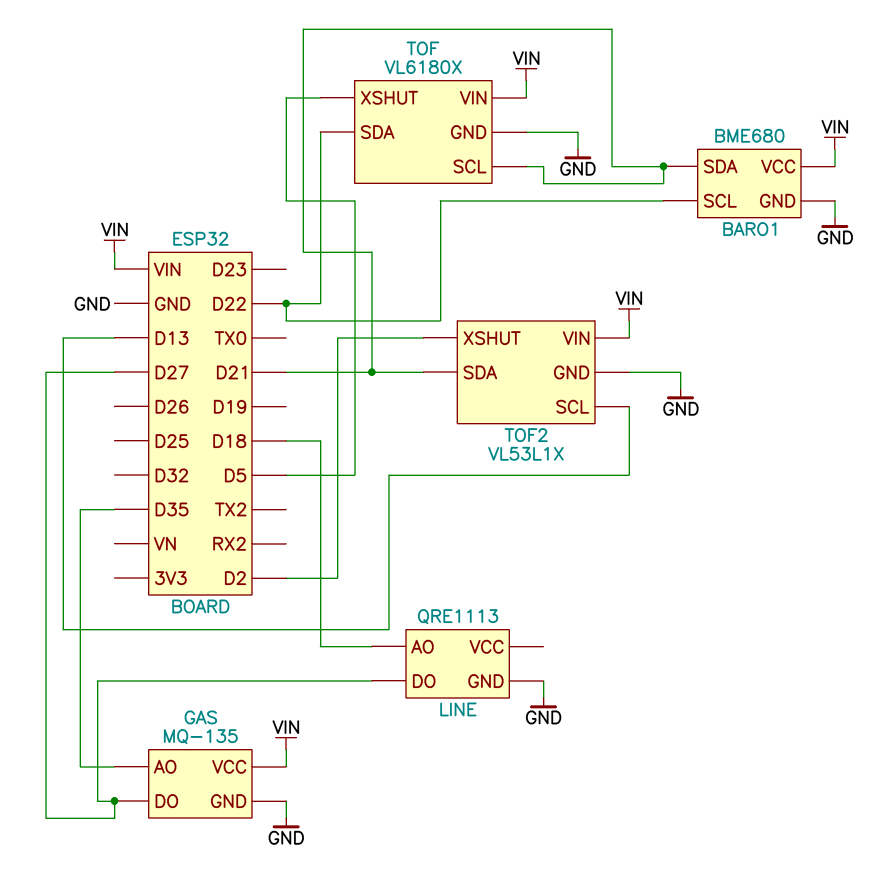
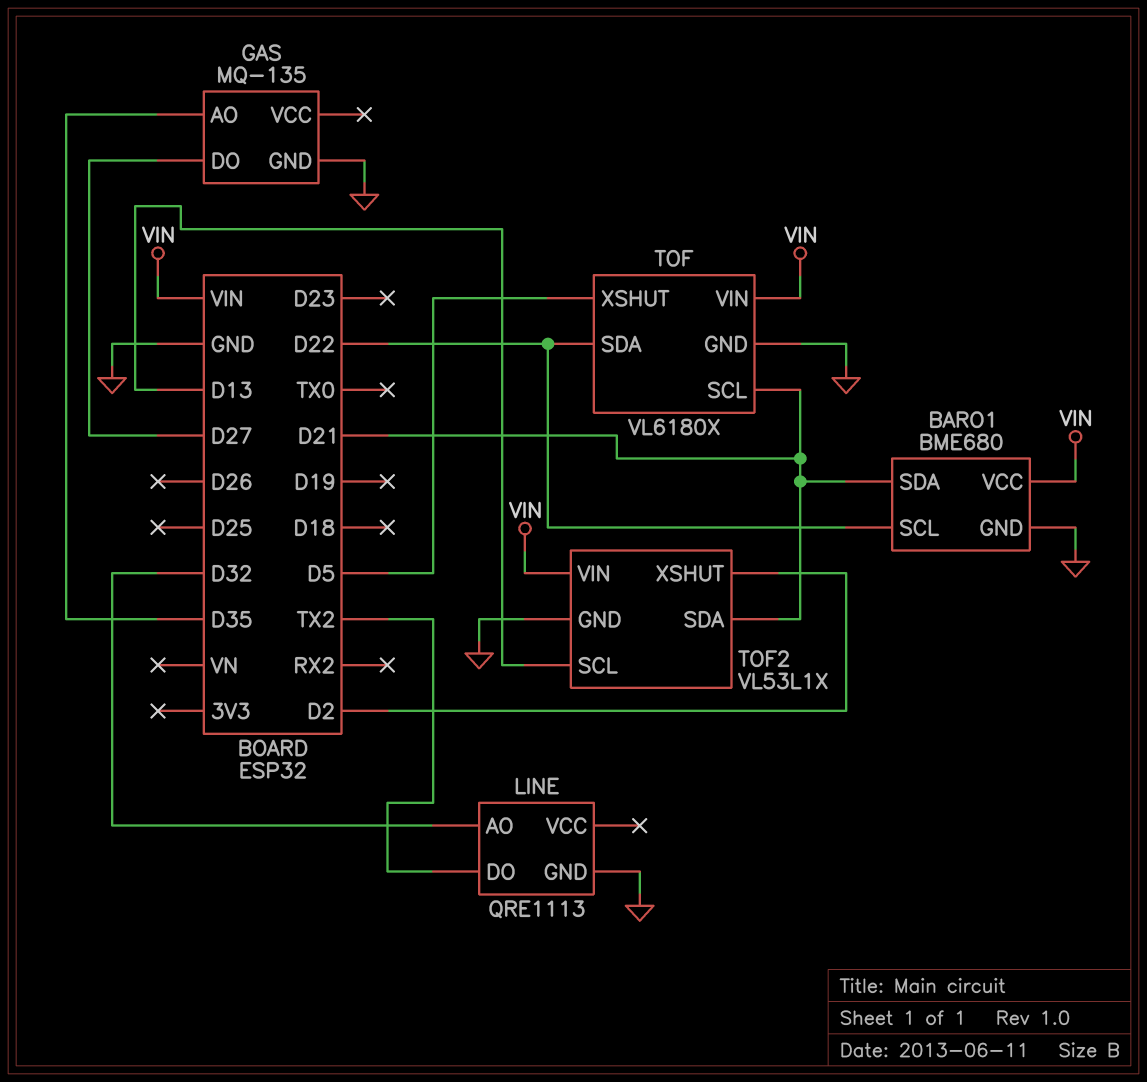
GAS pin VCC: VIN -> none
LINE pin AO: D18 -> D32
LINE pin DO: D27 -> TX2

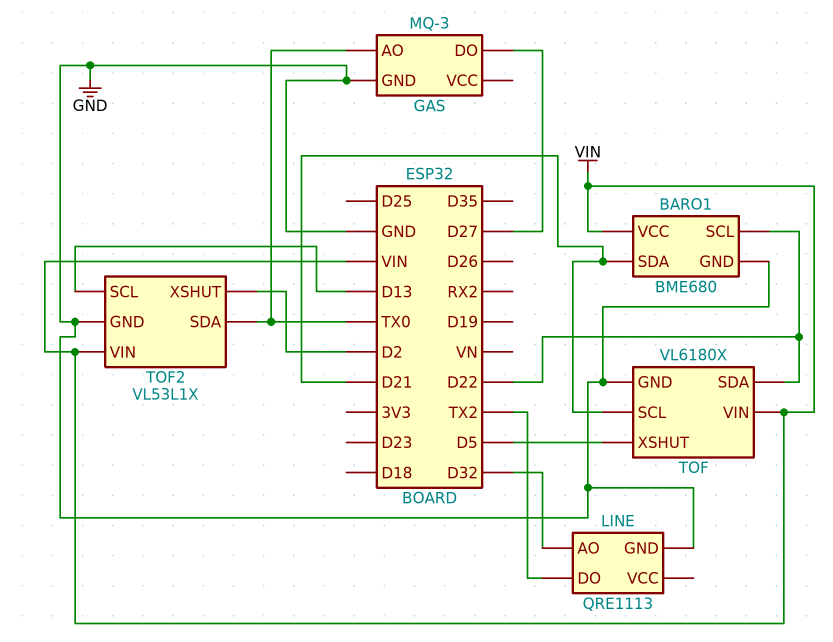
GAS: MQ-135 -> MQ-3
GAS pin AO: D35 -> TX0
TOF2 pin SDA: D21 -> TX0

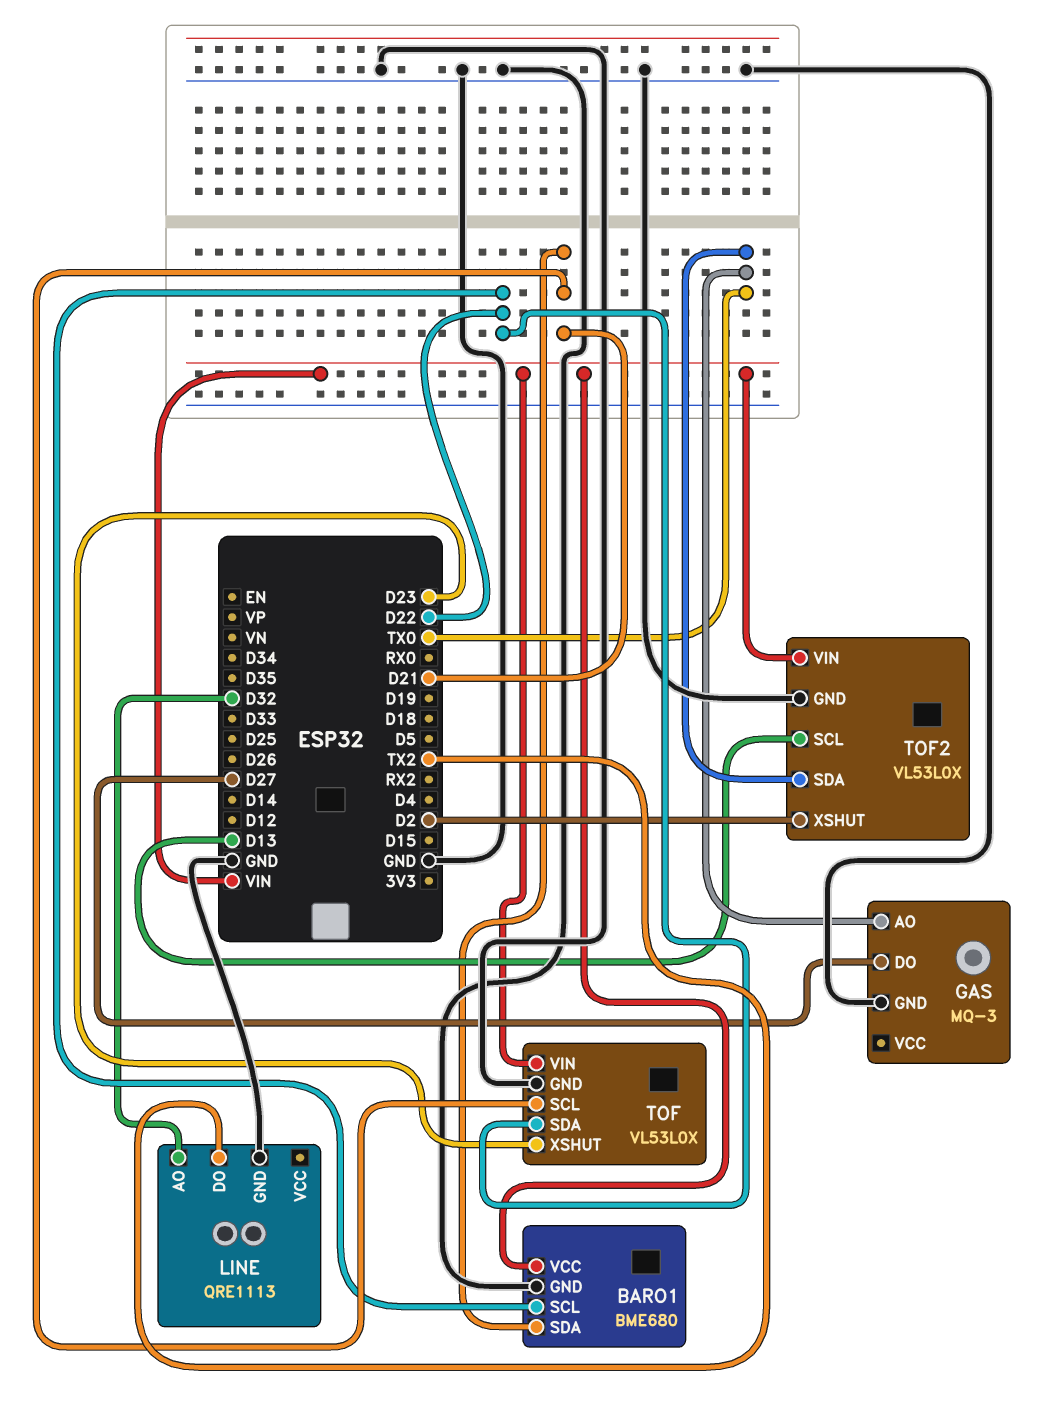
TOF: VL6180X -> VL53L0X
TOF pin XSHUT: D5 -> D23
TOF2: VL53L1X -> VL53L0X

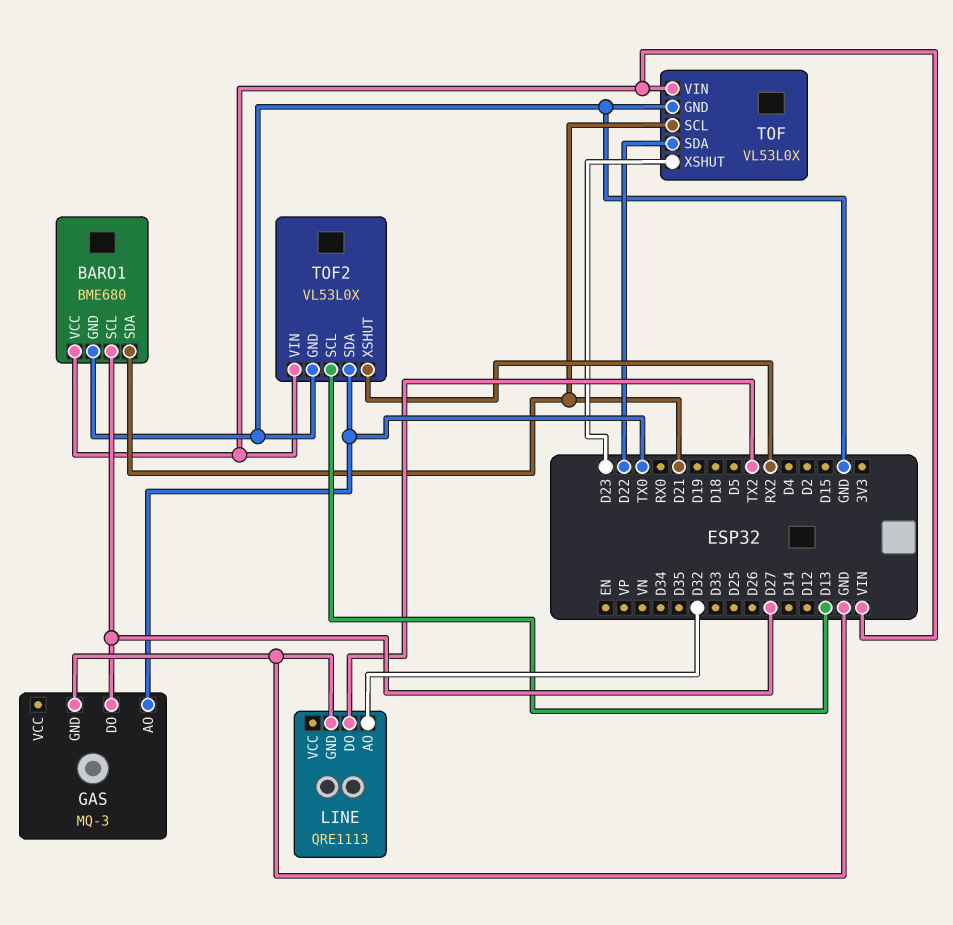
BARO1 pin SCL: D22 -> D27
TOF2 pin XSHUT: D2 -> RX2

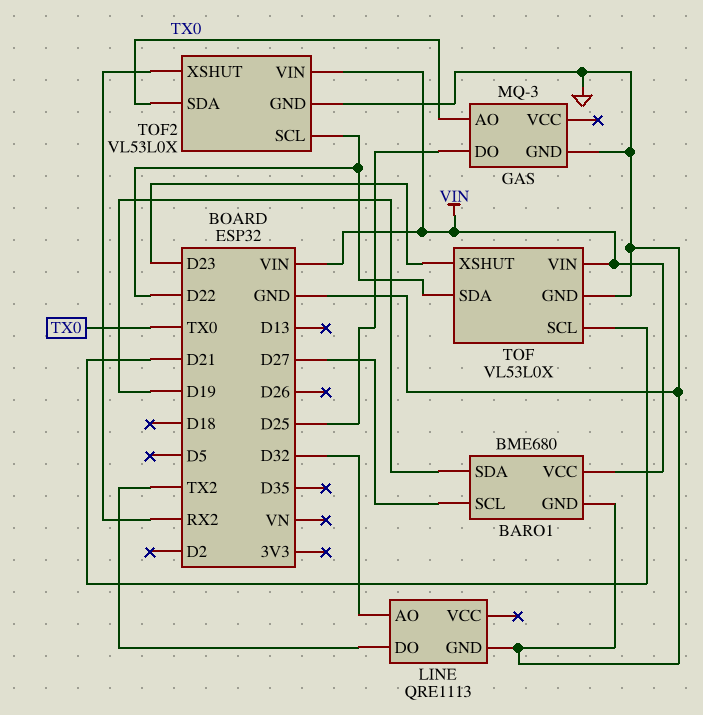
BARO1 pin SDA: D21 -> D19
GAS pin DO: D27 -> D25
TOF2 pin SCL: D13 -> D22

